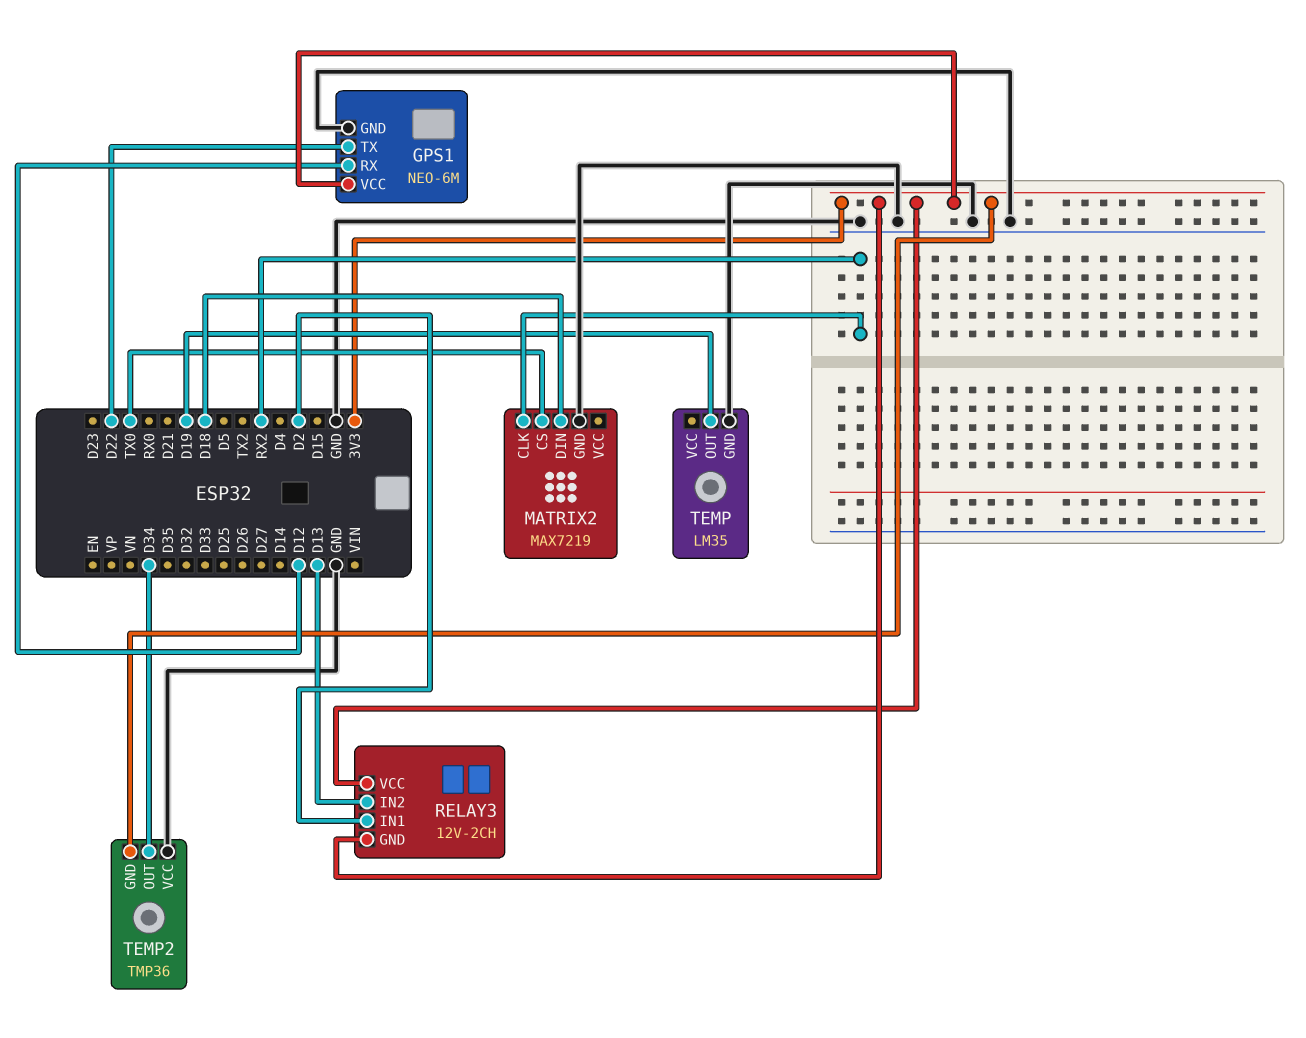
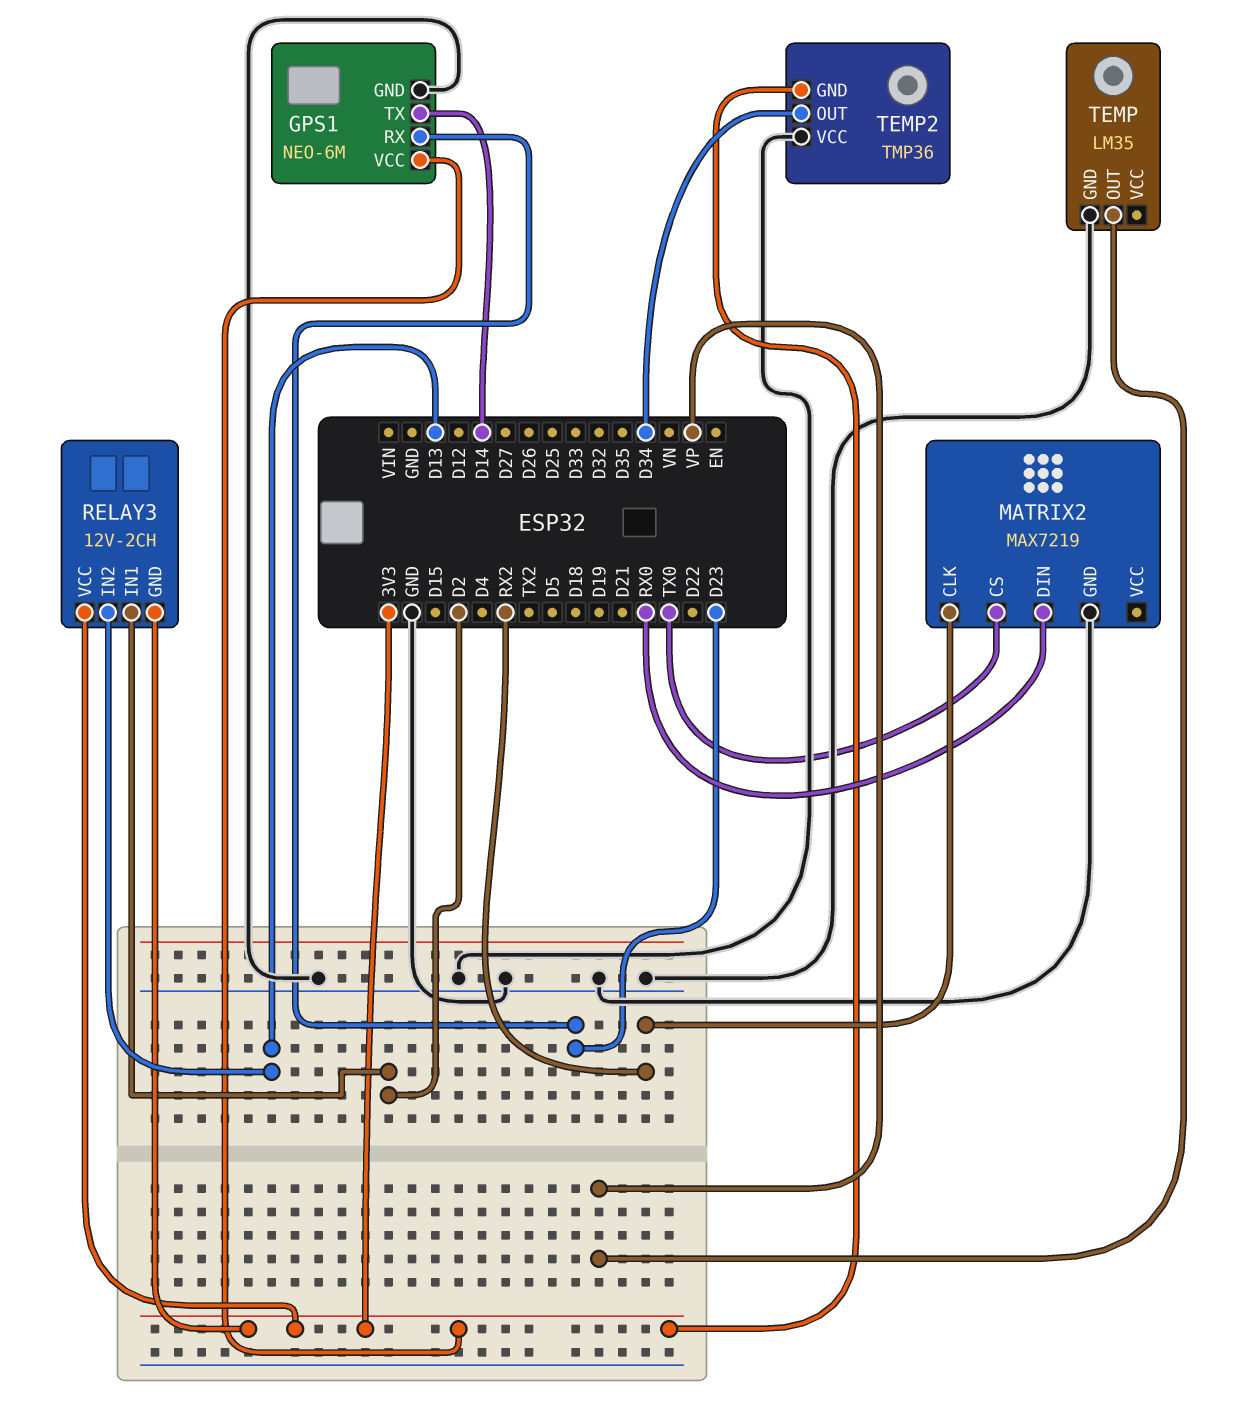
GPS1 pin RX: D12 -> D23
GPS1 pin TX: D22 -> D14
MATRIX2 pin DIN: D18 -> RX0
TEMP pin OUT: D19 -> VP

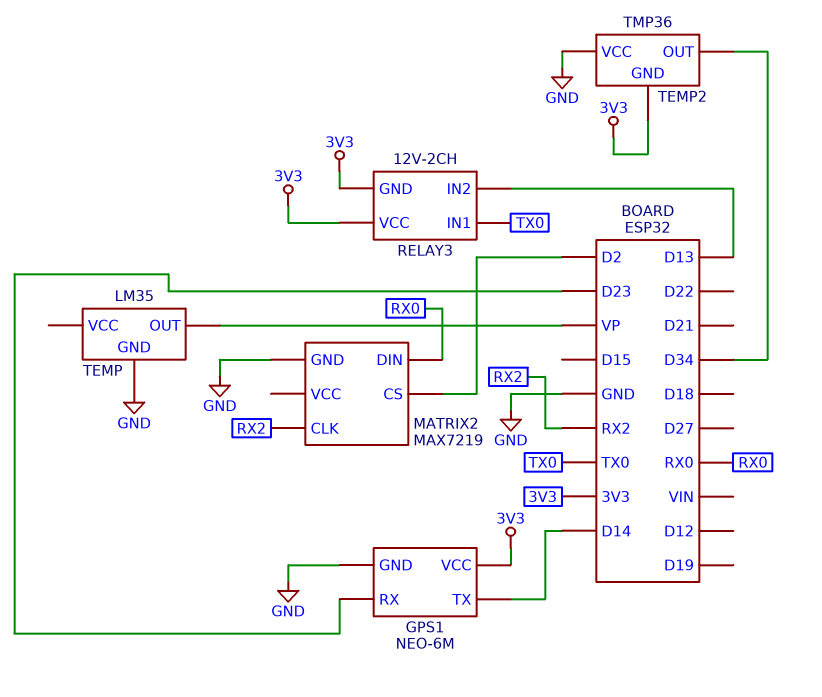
MATRIX2 pin CS: TX0 -> D2
RELAY3 pin IN1: D2 -> TX0

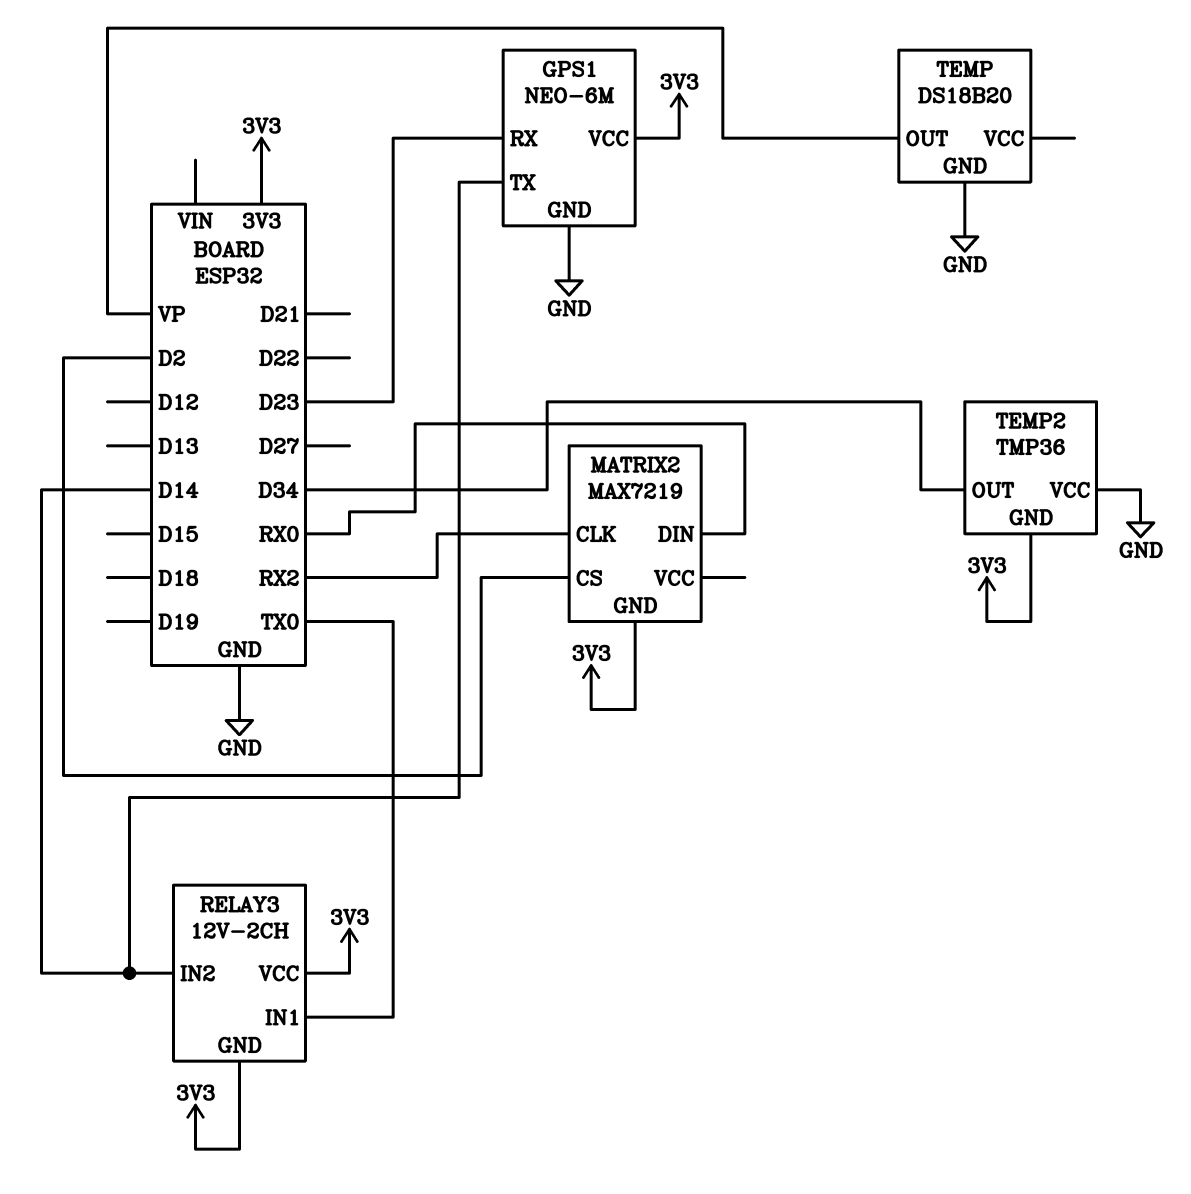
MATRIX2 pin GND: GND -> 3V3
RELAY3 pin IN2: D13 -> D14
TEMP: LM35 -> DS18B20

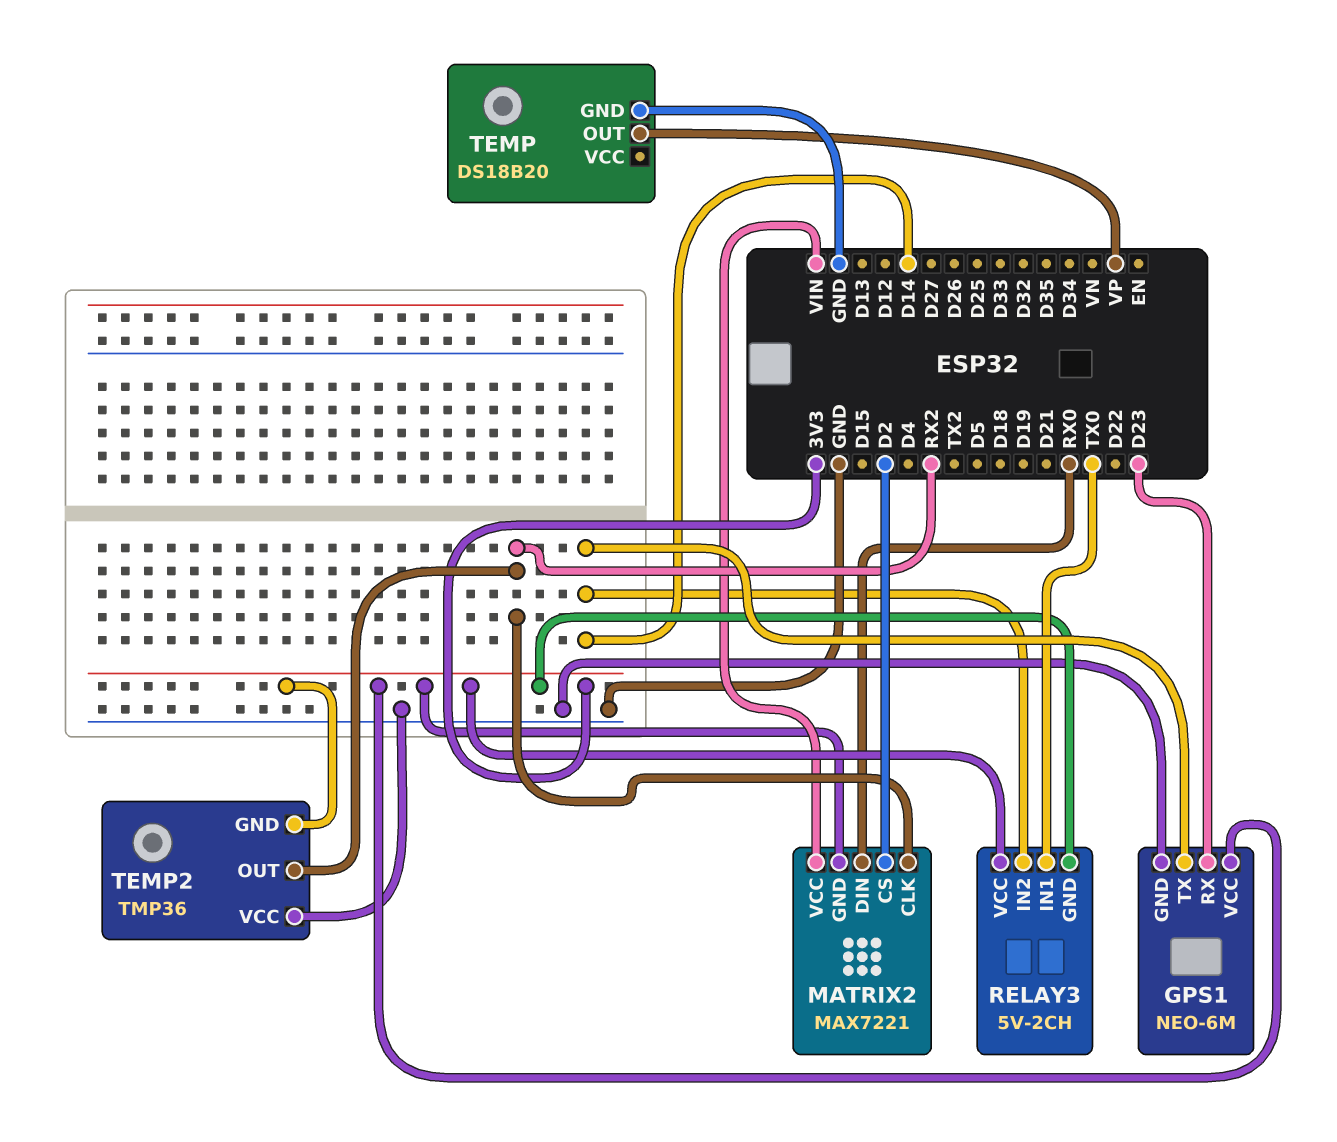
MATRIX2: MAX7219 -> MAX7221
MATRIX2 pin VCC: none -> VIN
RELAY3: 12V-2CH -> 5V-2CH
TEMP2 pin OUT: D34 -> RX2

